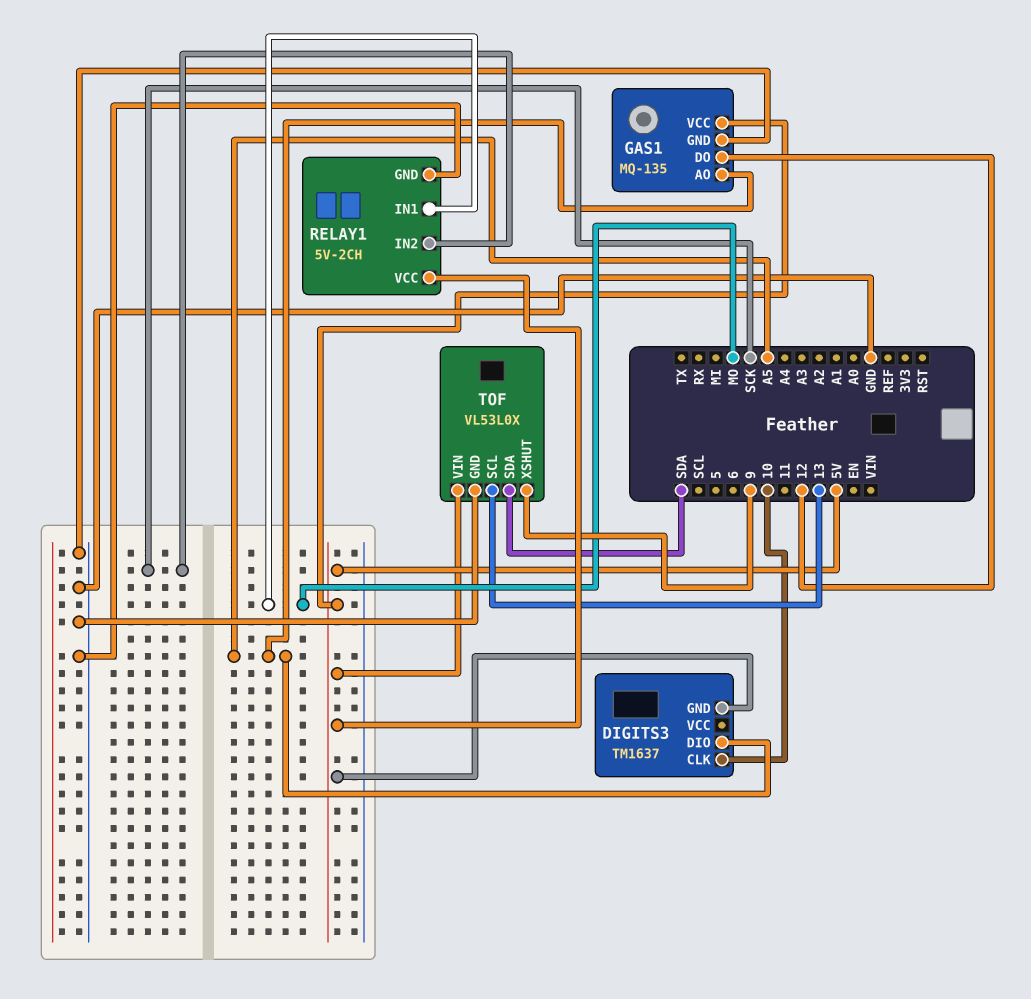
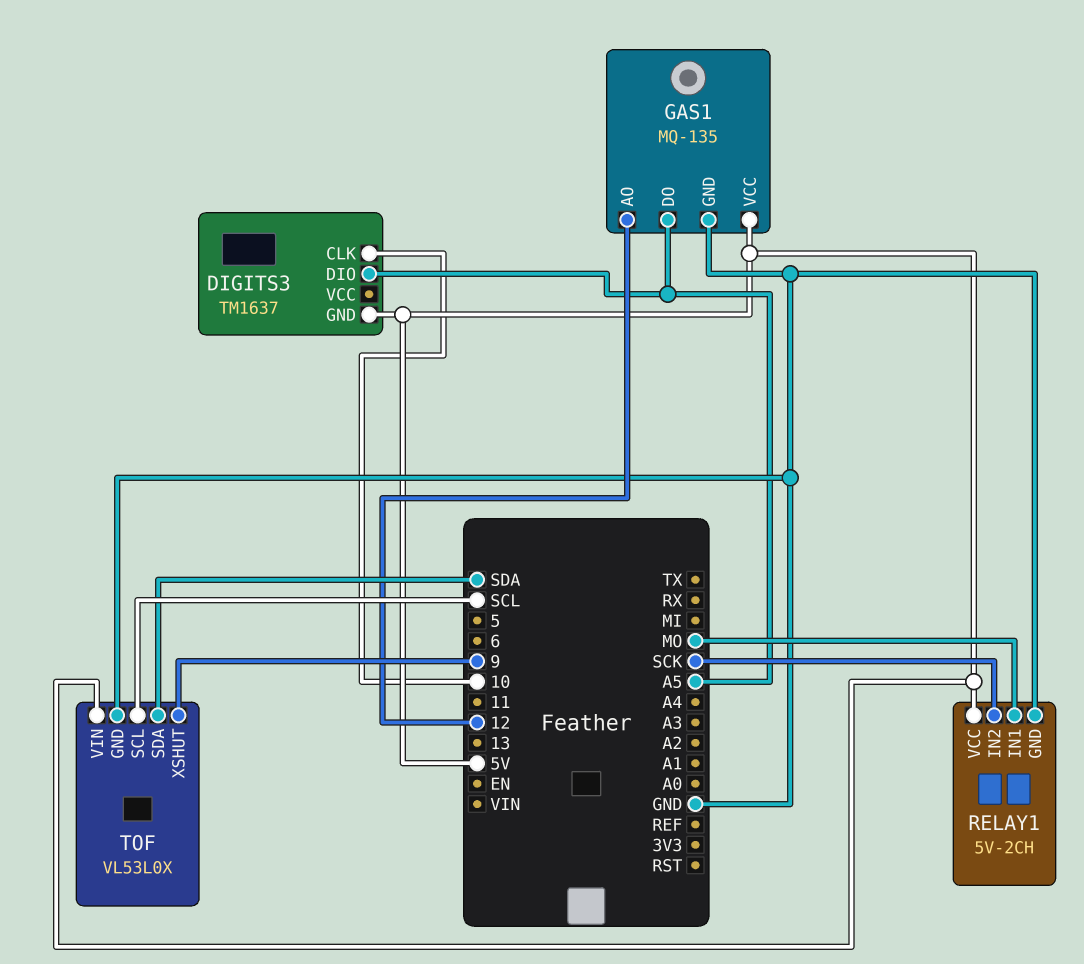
GAS1 pin AO: A5 -> 12
GAS1 pin DO: 12 -> A5
TOF pin SCL: 13 -> SCL

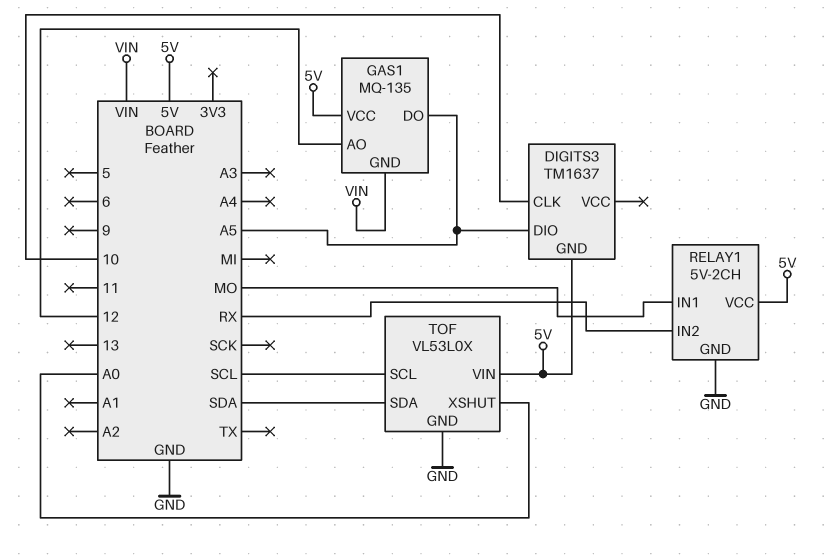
GAS1 pin GND: GND -> VIN
RELAY1 pin IN2: SCK -> RX
TOF pin XSHUT: 9 -> A0

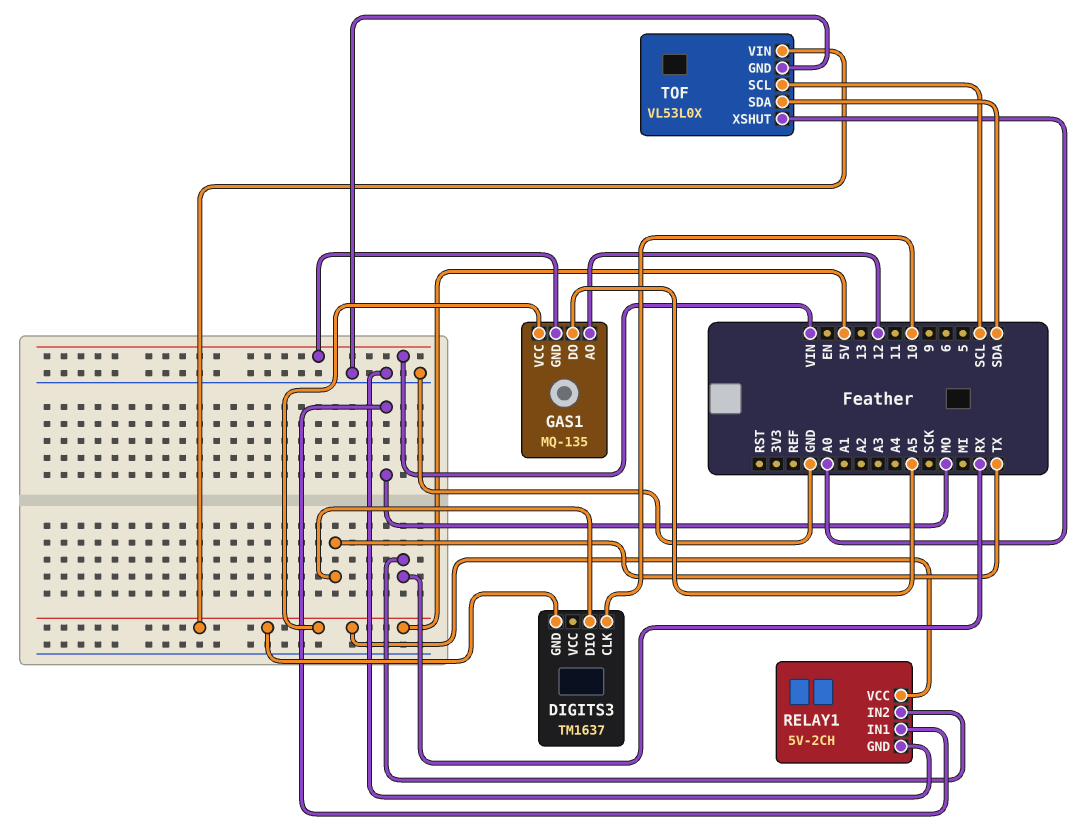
DIGITS3 pin DIO: A5 -> TX

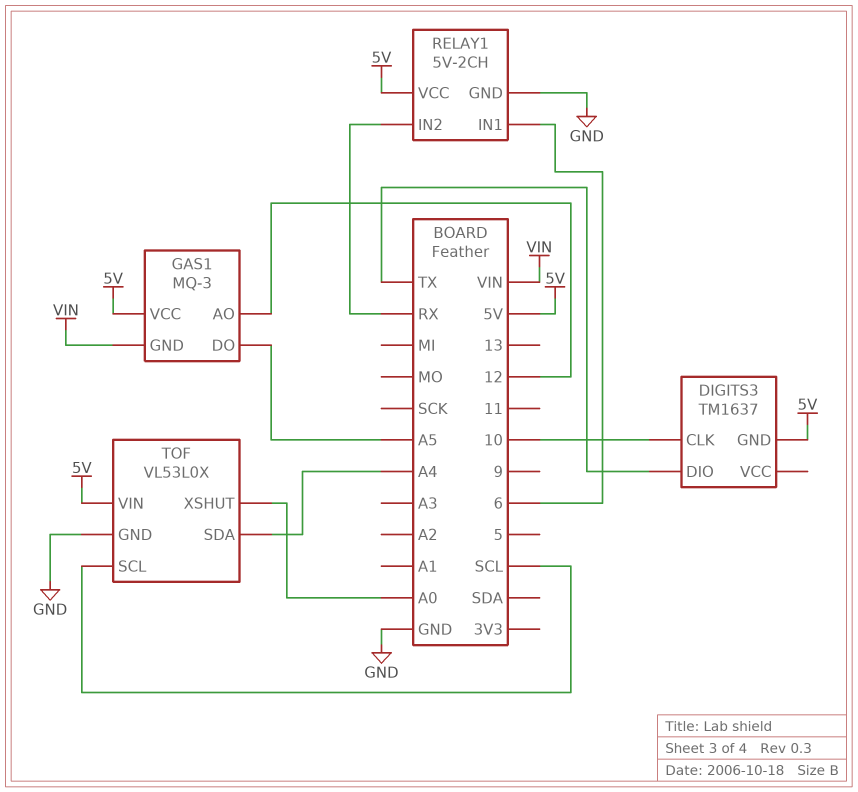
GAS1: MQ-135 -> MQ-3
RELAY1 pin IN1: MO -> 6
TOF pin SDA: SDA -> A4

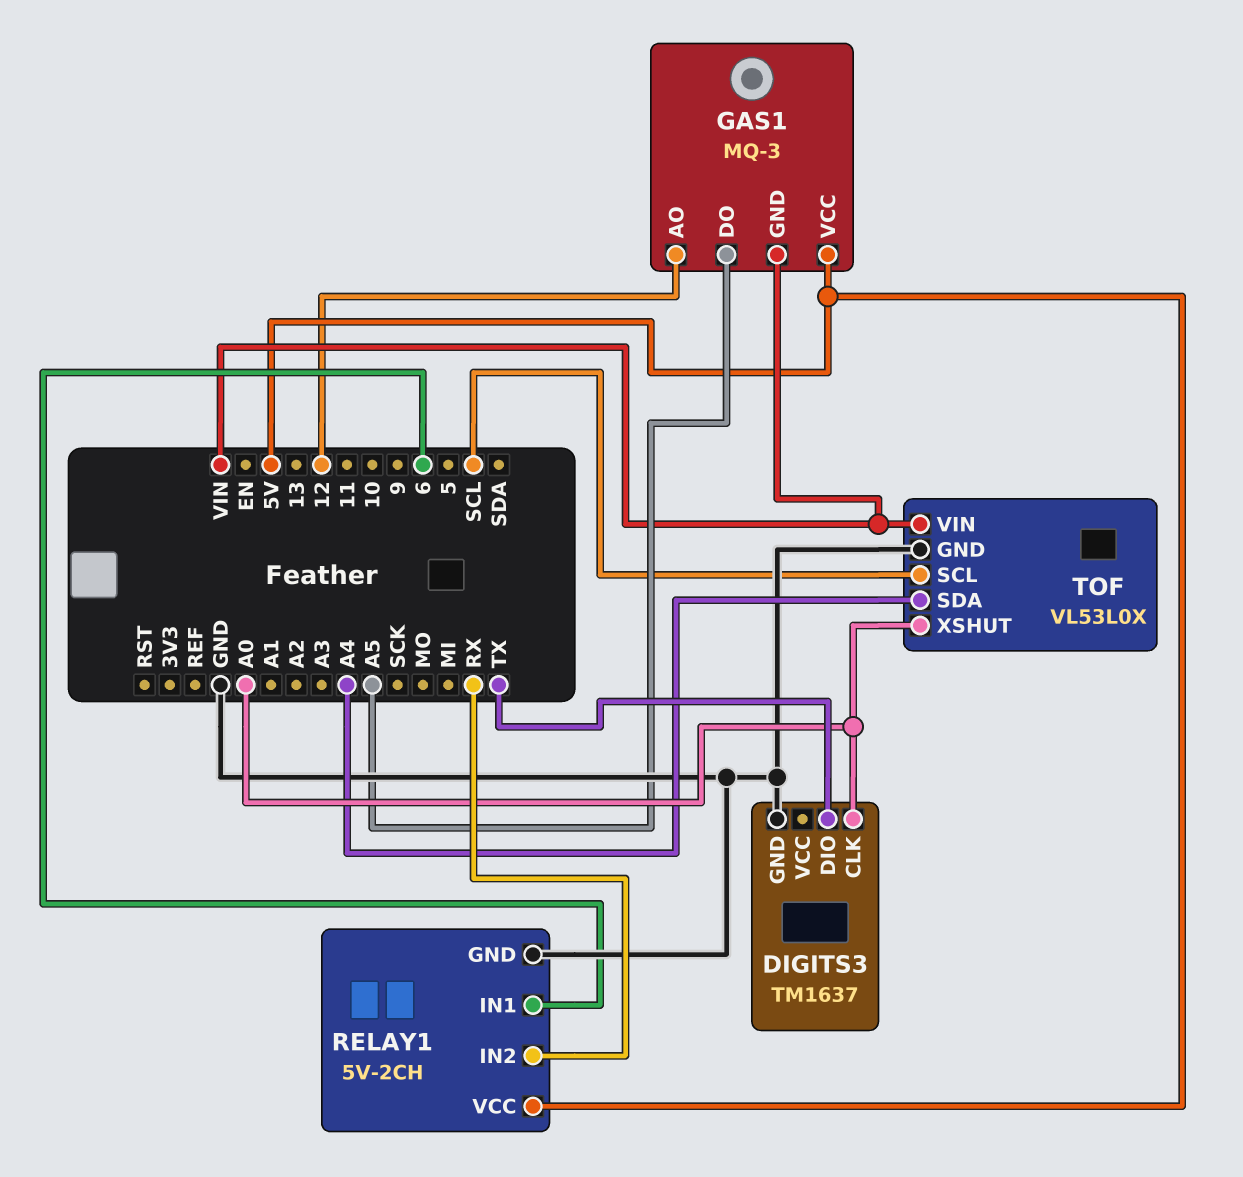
DIGITS3 pin CLK: 10 -> A0
DIGITS3 pin GND: 5V -> GND
TOF pin VIN: 5V -> VIN

